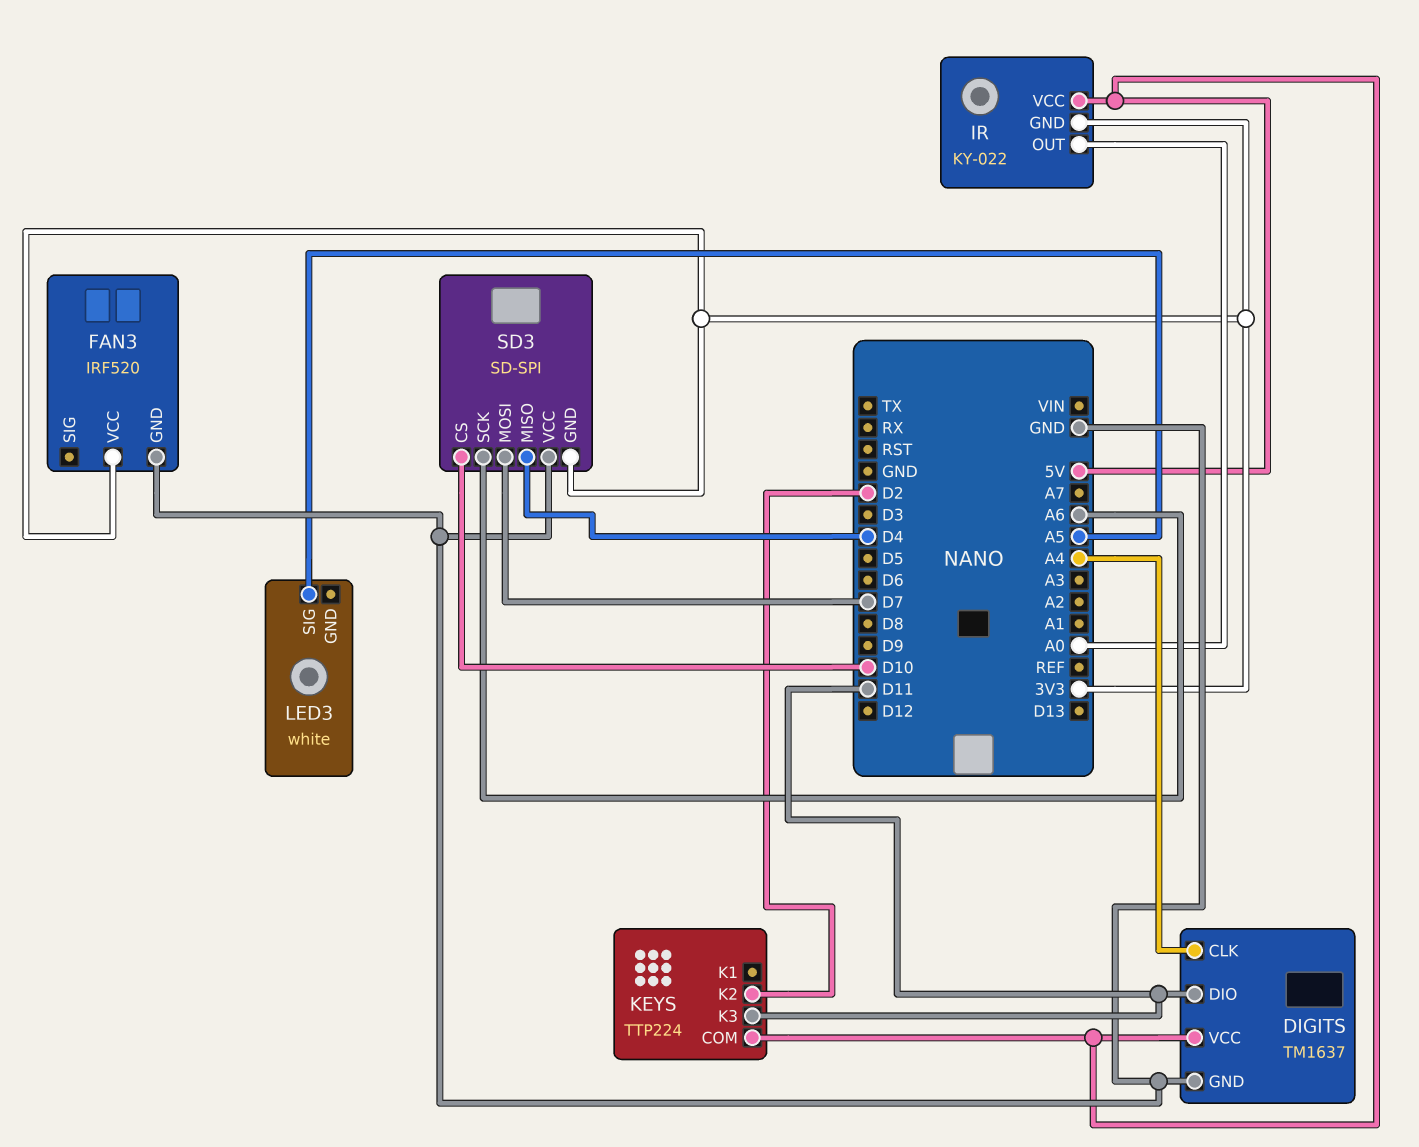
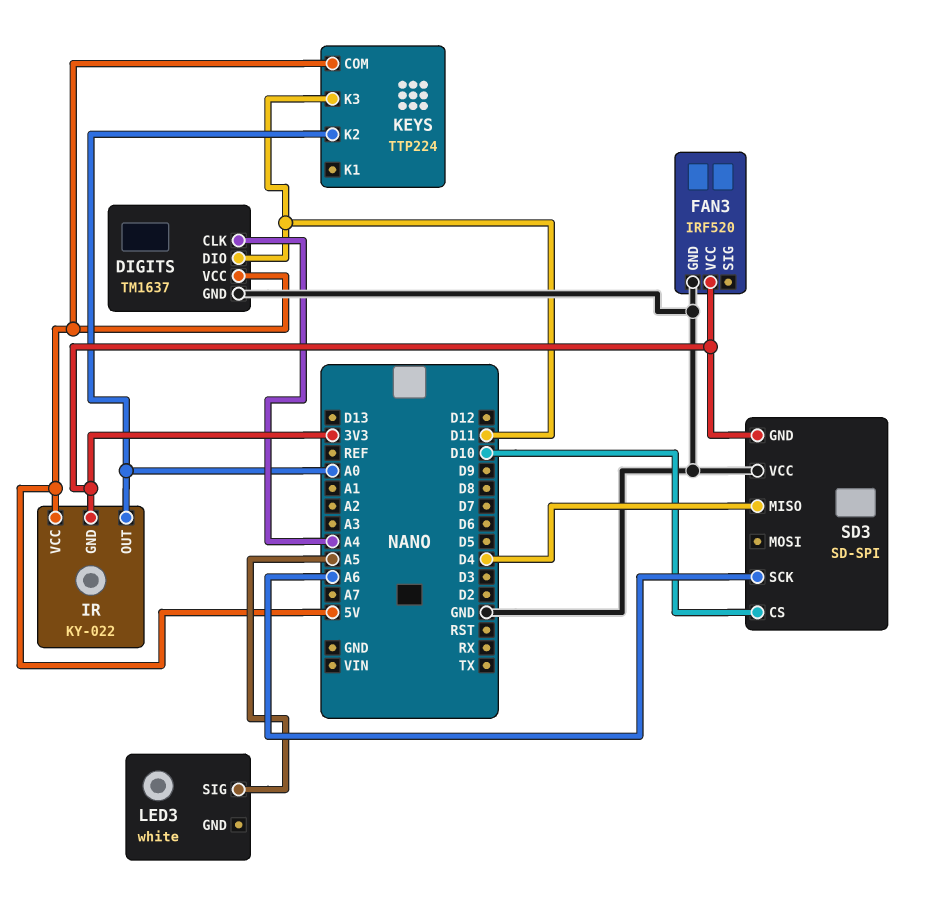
KEYS pin K2: D2 -> A0
SD3 pin MOSI: D7 -> none

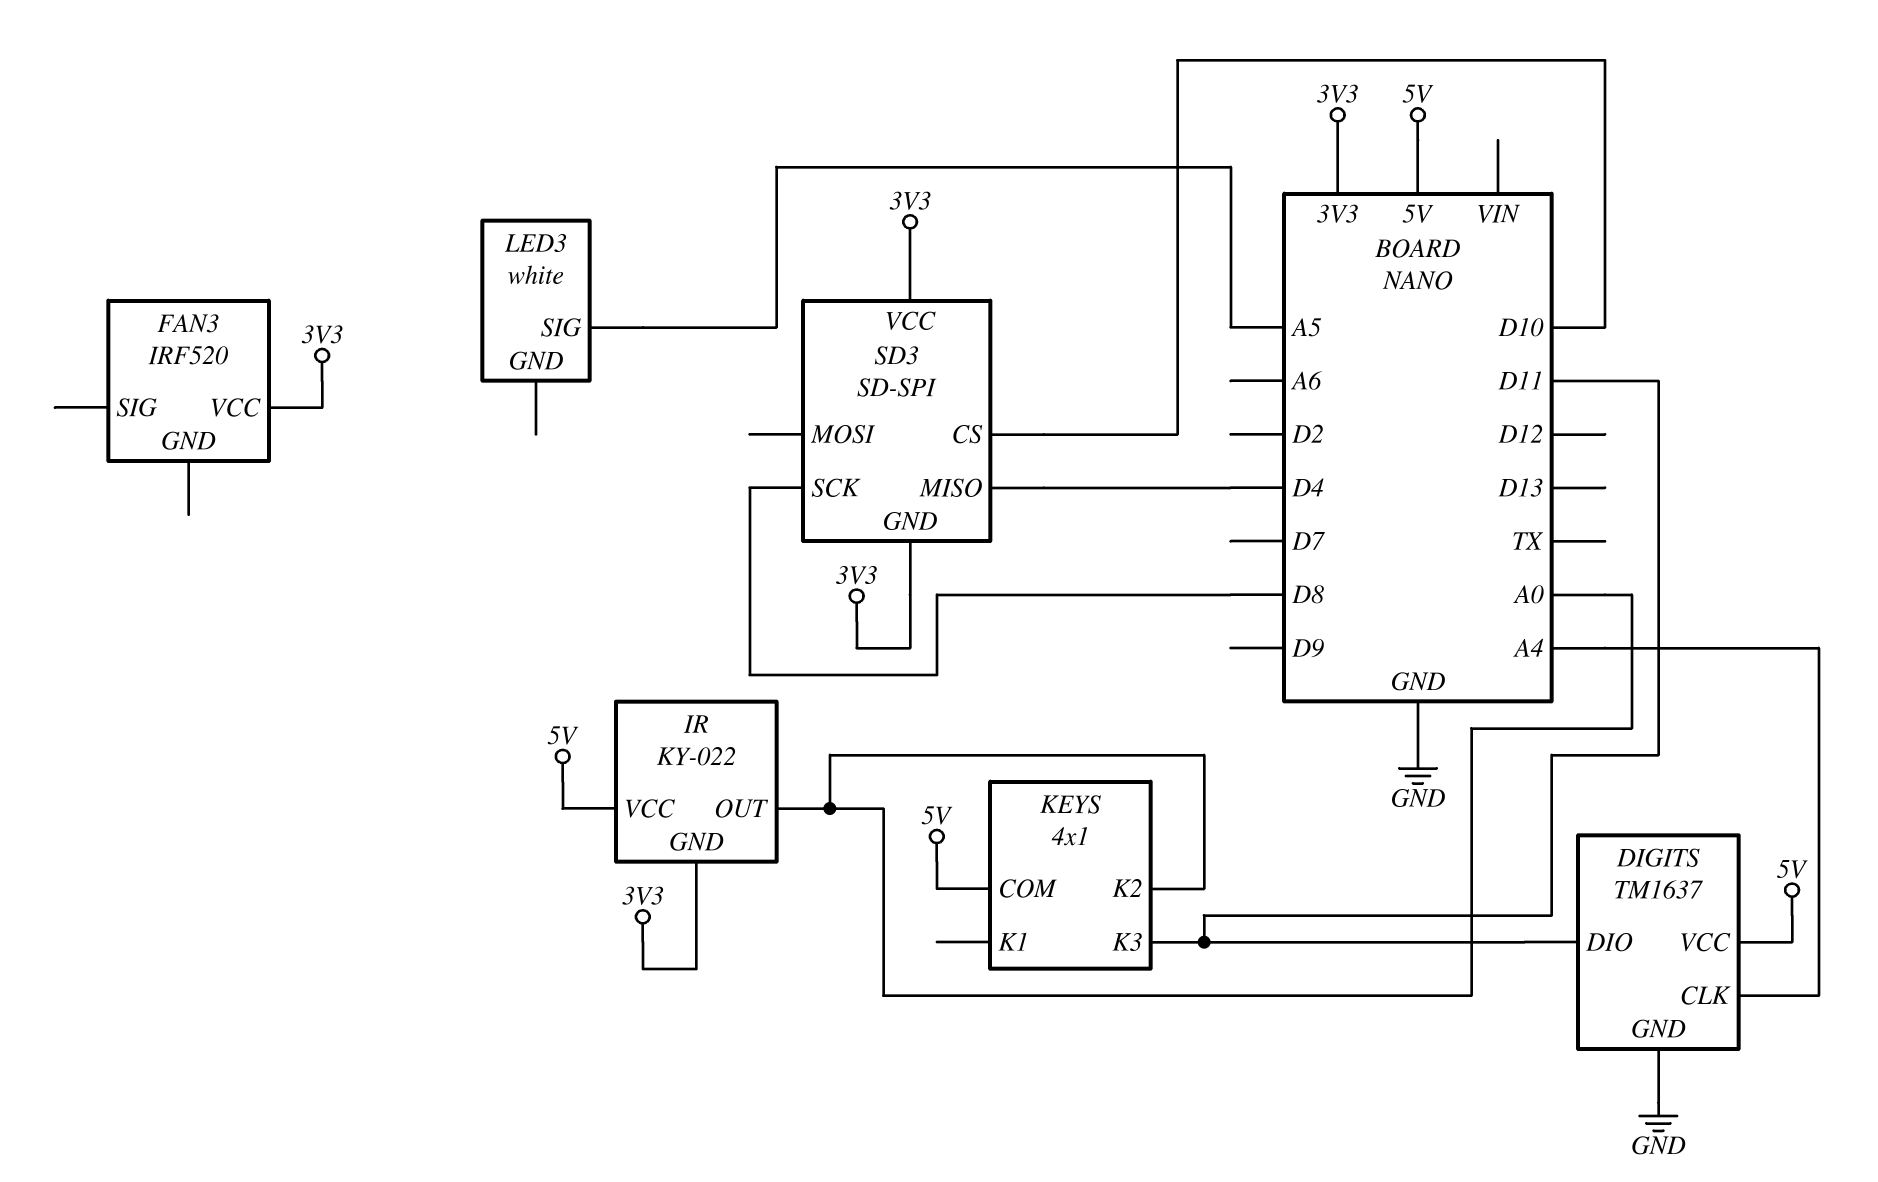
FAN3 pin GND: GND -> none
KEYS: TTP224 -> 4x1
SD3 pin SCK: A6 -> D8
SD3 pin VCC: GND -> 3V3

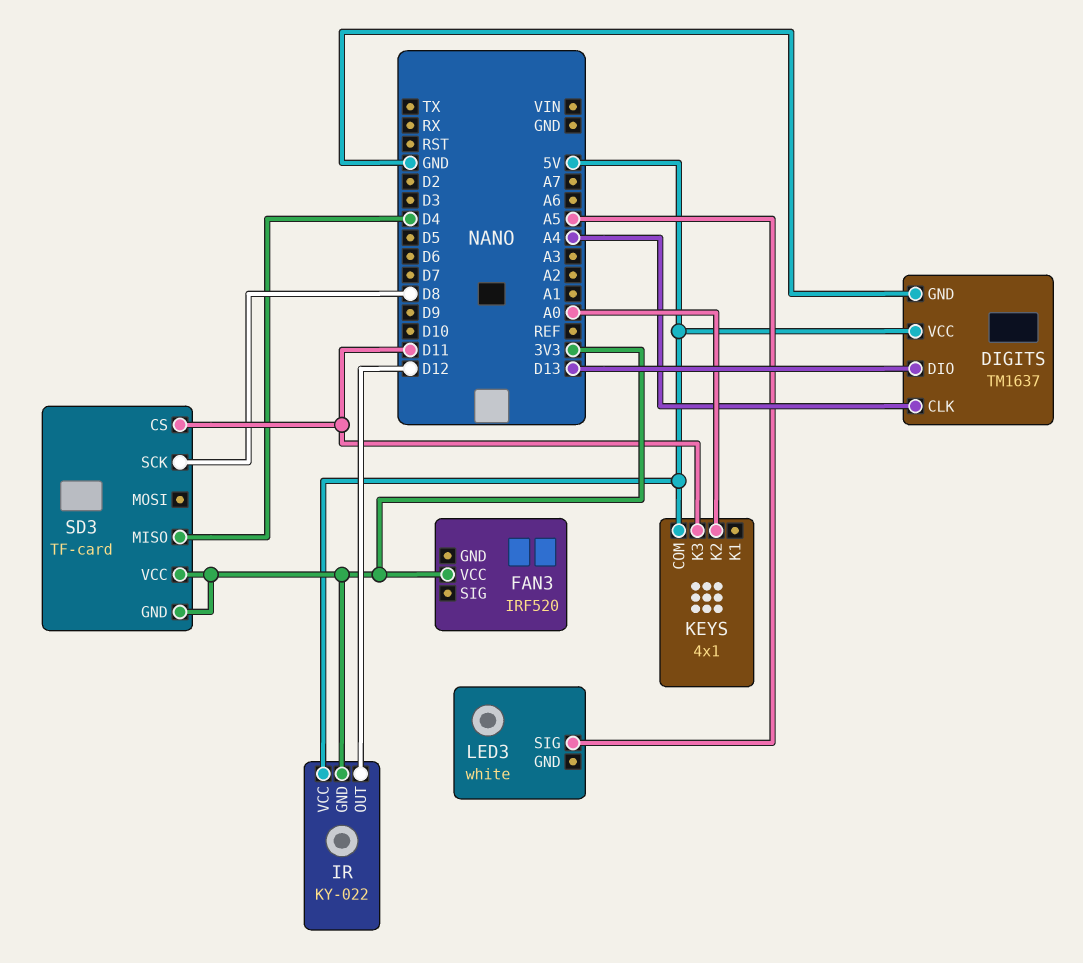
DIGITS pin DIO: D11 -> D13
IR pin OUT: A0 -> D12
SD3: SD-SPI -> TF-card
SD3 pin CS: D10 -> D11

